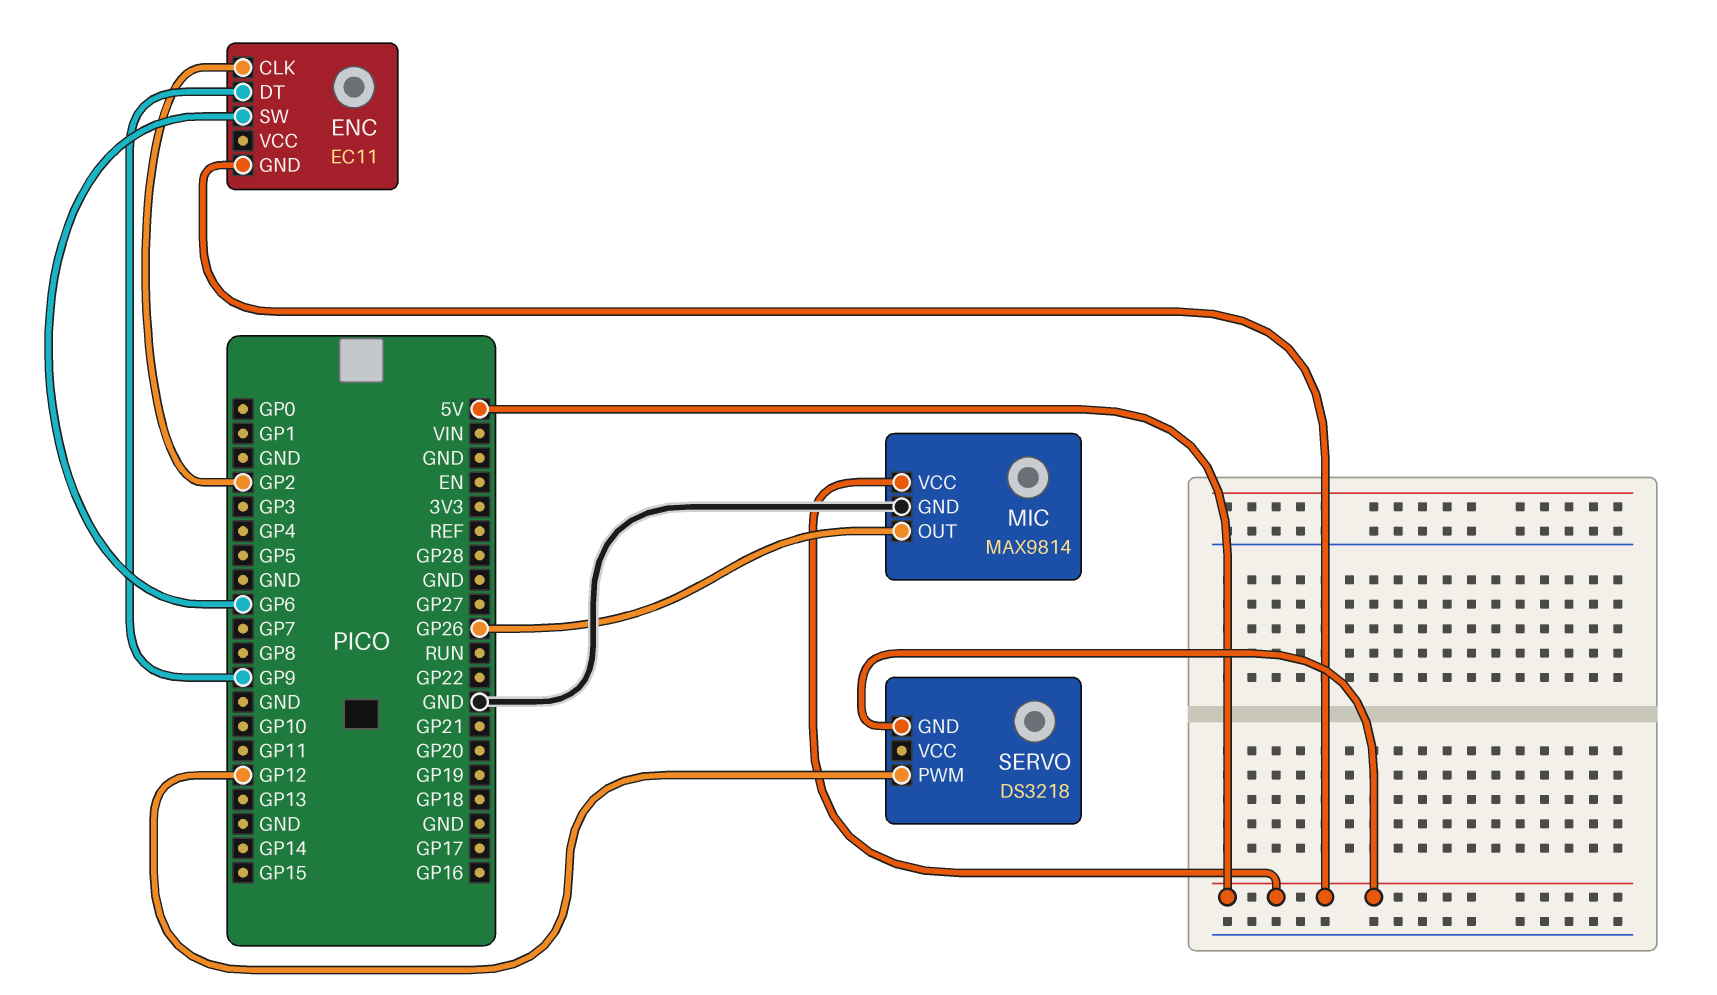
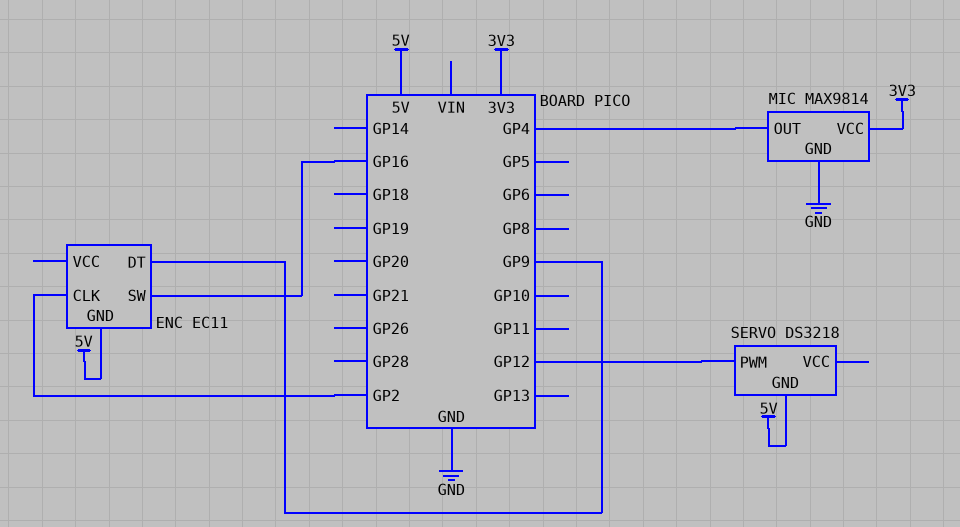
ENC pin SW: GP6 -> GP16
MIC pin OUT: GP26 -> GP4
MIC pin VCC: 5V -> 3V3

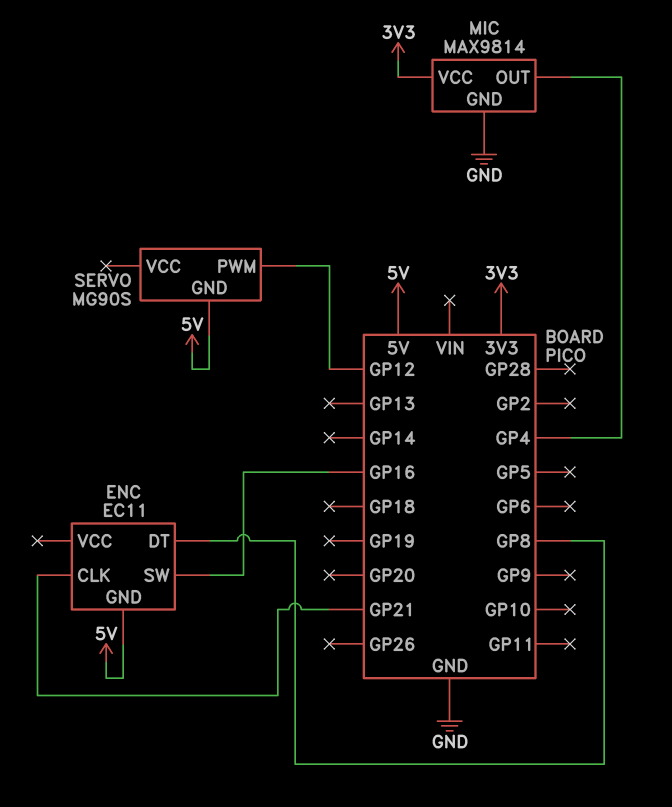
ENC pin CLK: GP2 -> GP21
ENC pin DT: GP9 -> GP8
SERVO: DS3218 -> MG90S

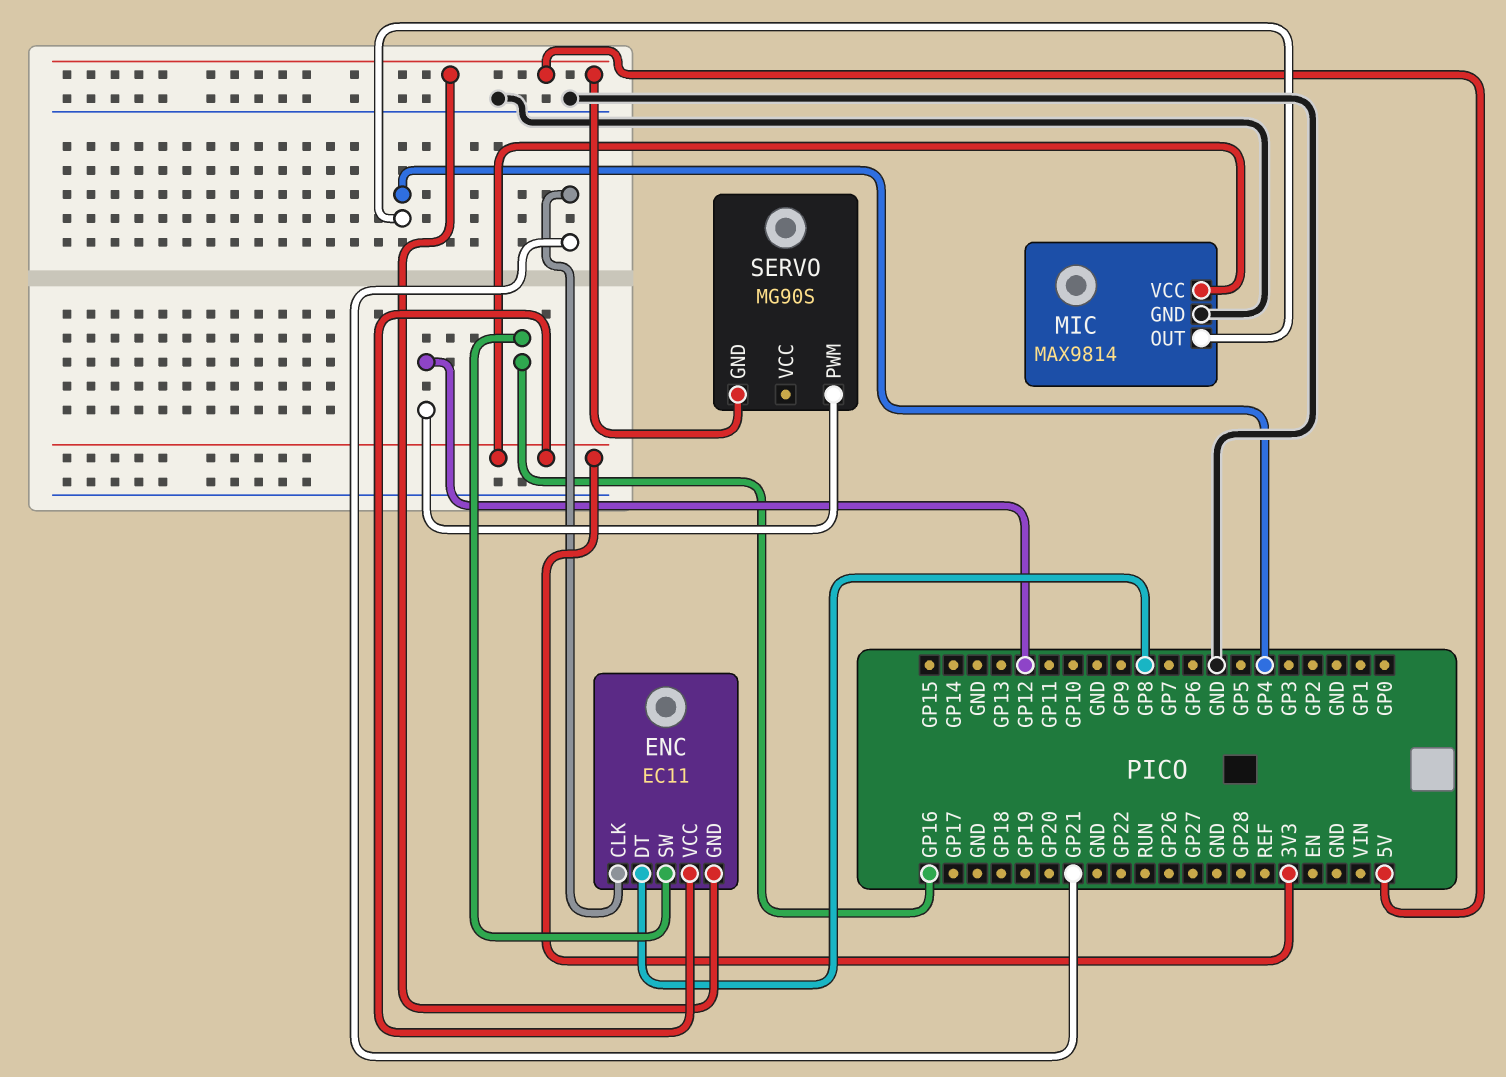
ENC pin VCC: none -> 3V3

